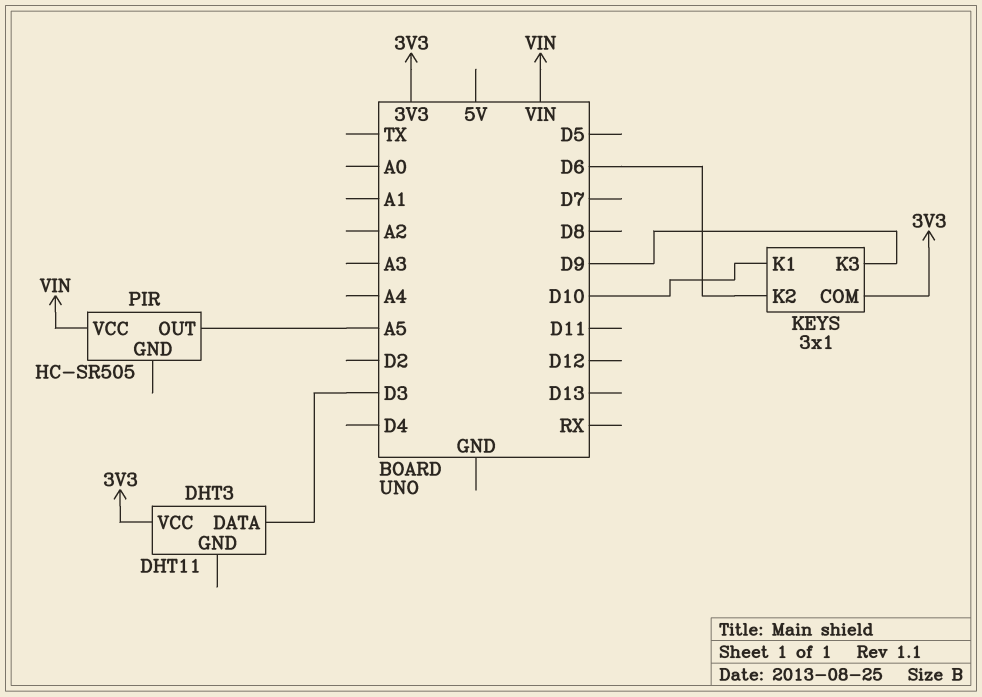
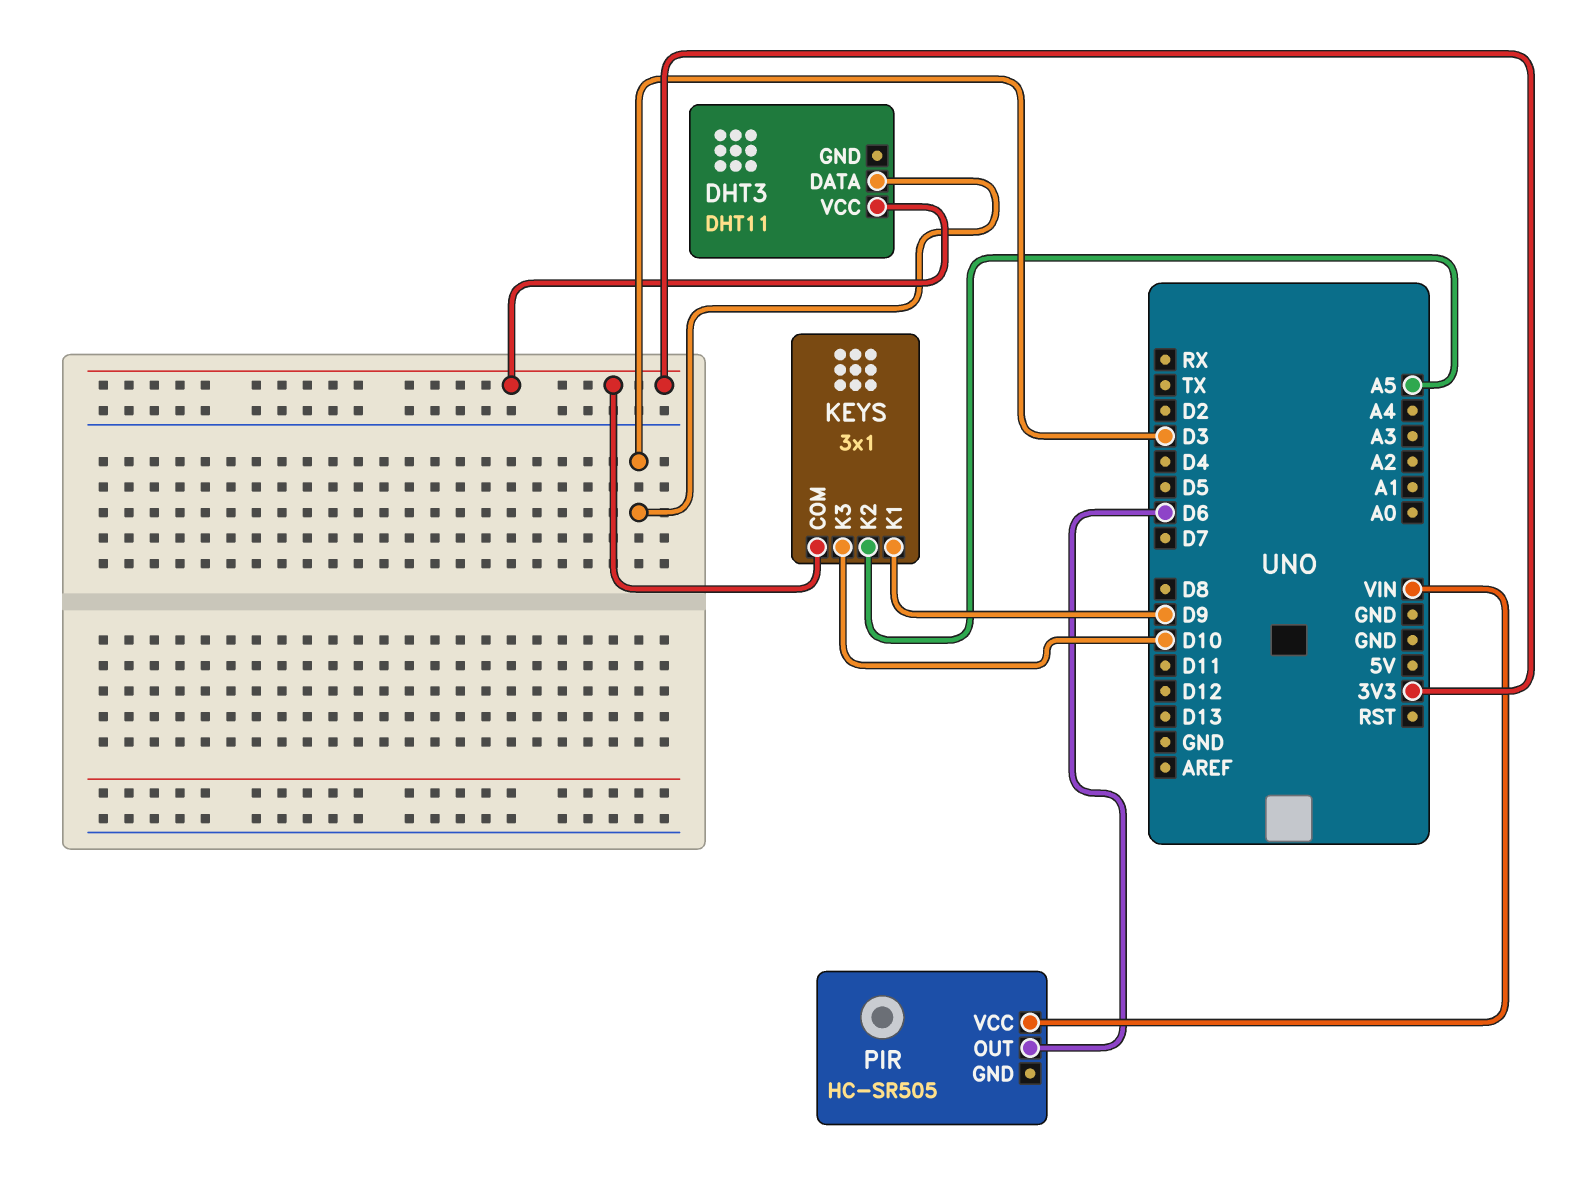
KEYS pin K1: D10 -> D9
KEYS pin K2: D6 -> A5
KEYS pin K3: D9 -> D10
PIR pin OUT: A5 -> D6

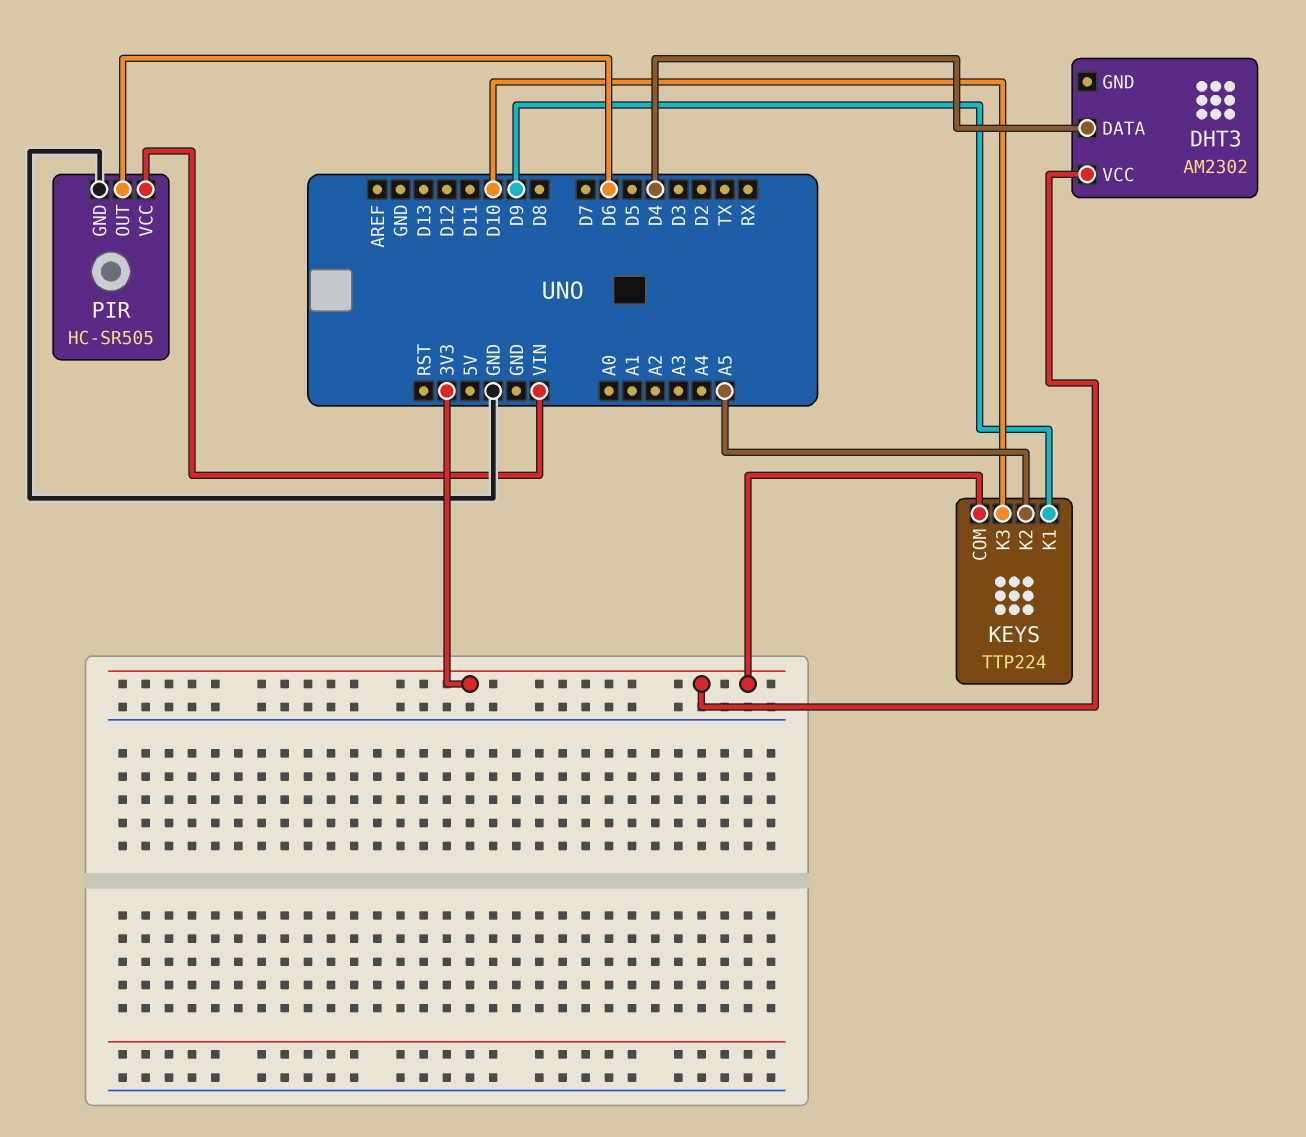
DHT3: DHT11 -> AM2302
DHT3 pin DATA: D3 -> D4
KEYS: 3x1 -> TTP224
PIR pin GND: none -> GND

